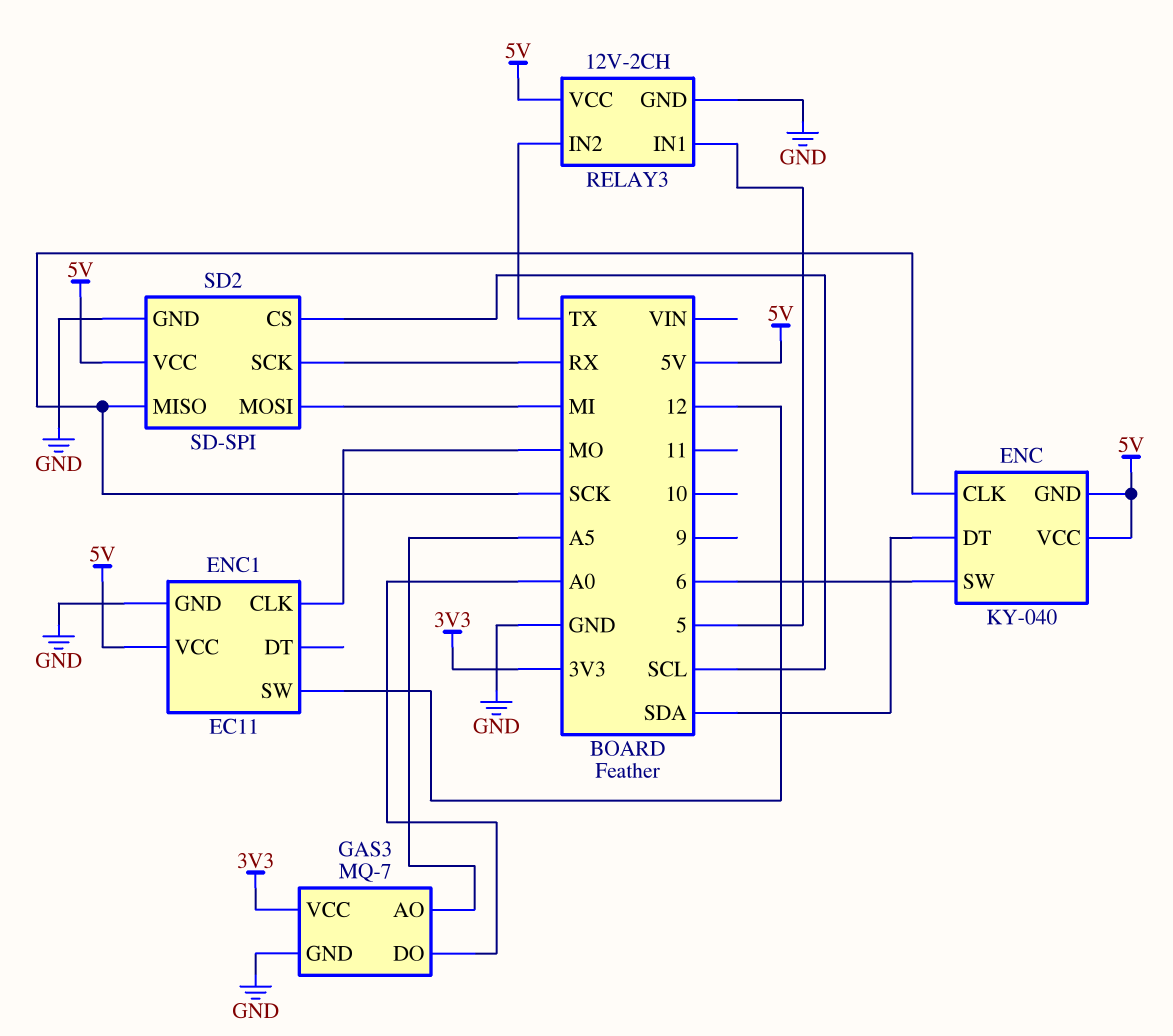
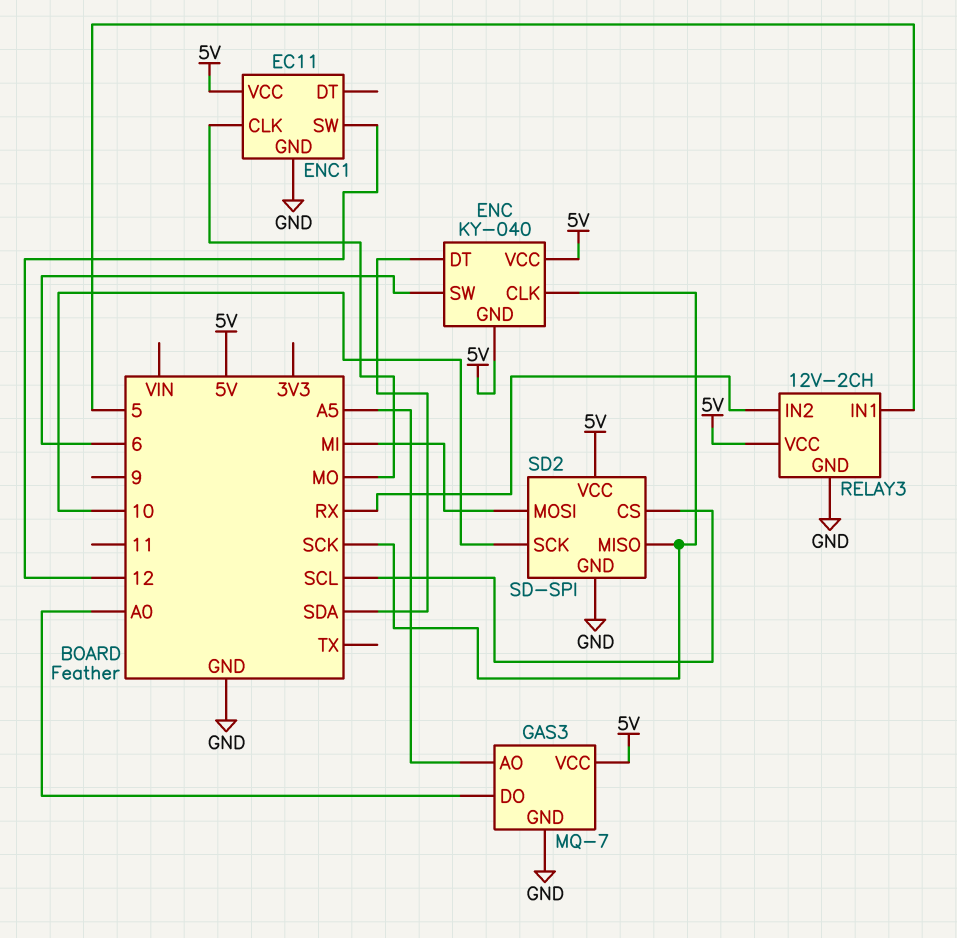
GAS3 pin VCC: 3V3 -> 5V
RELAY3 pin IN2: TX -> RX
SD2 pin SCK: RX -> 10

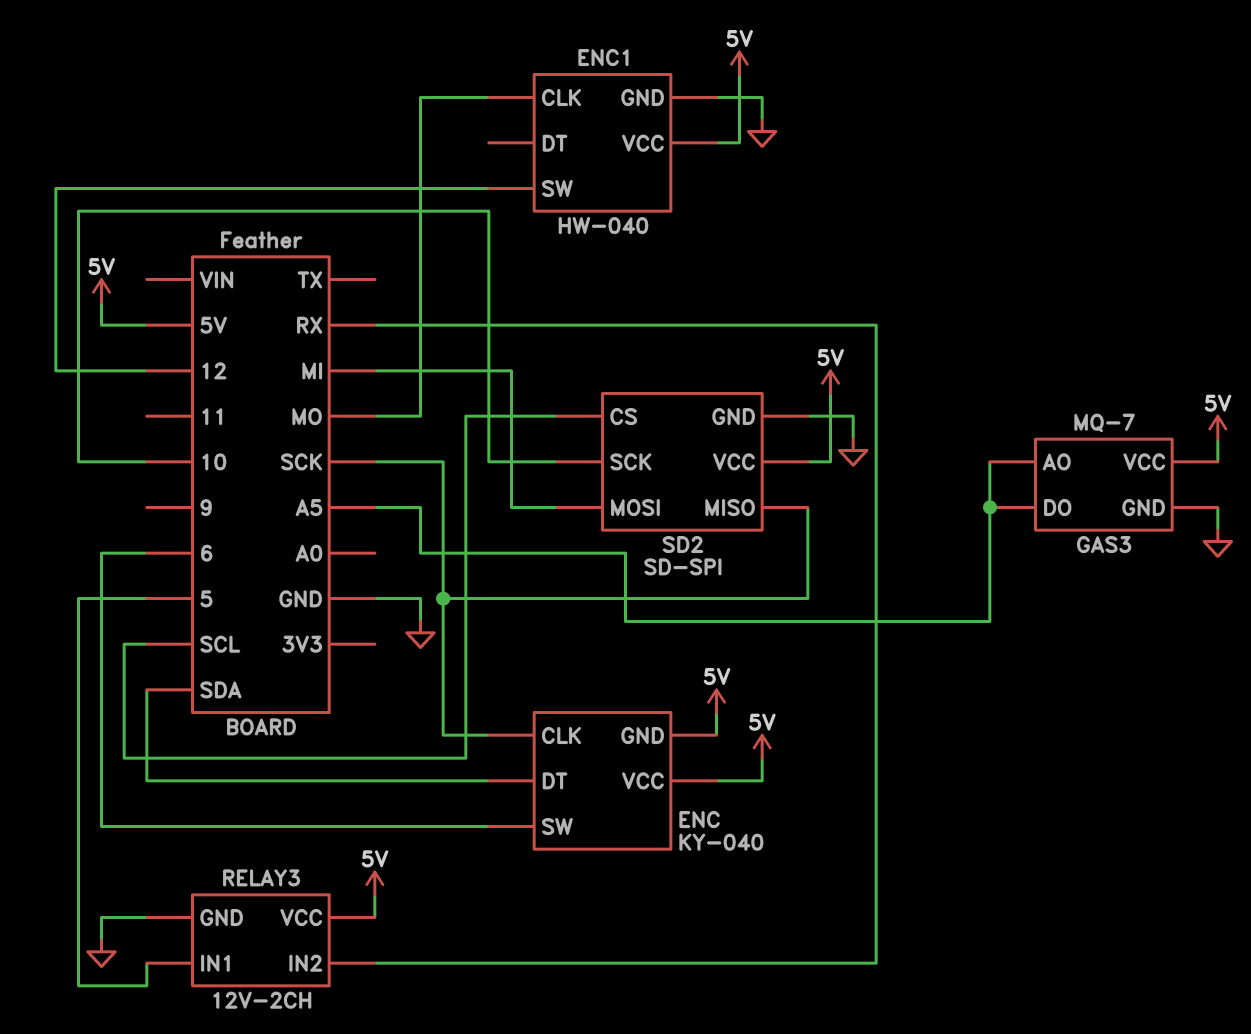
ENC1: EC11 -> HW-040
GAS3 pin DO: A0 -> A5

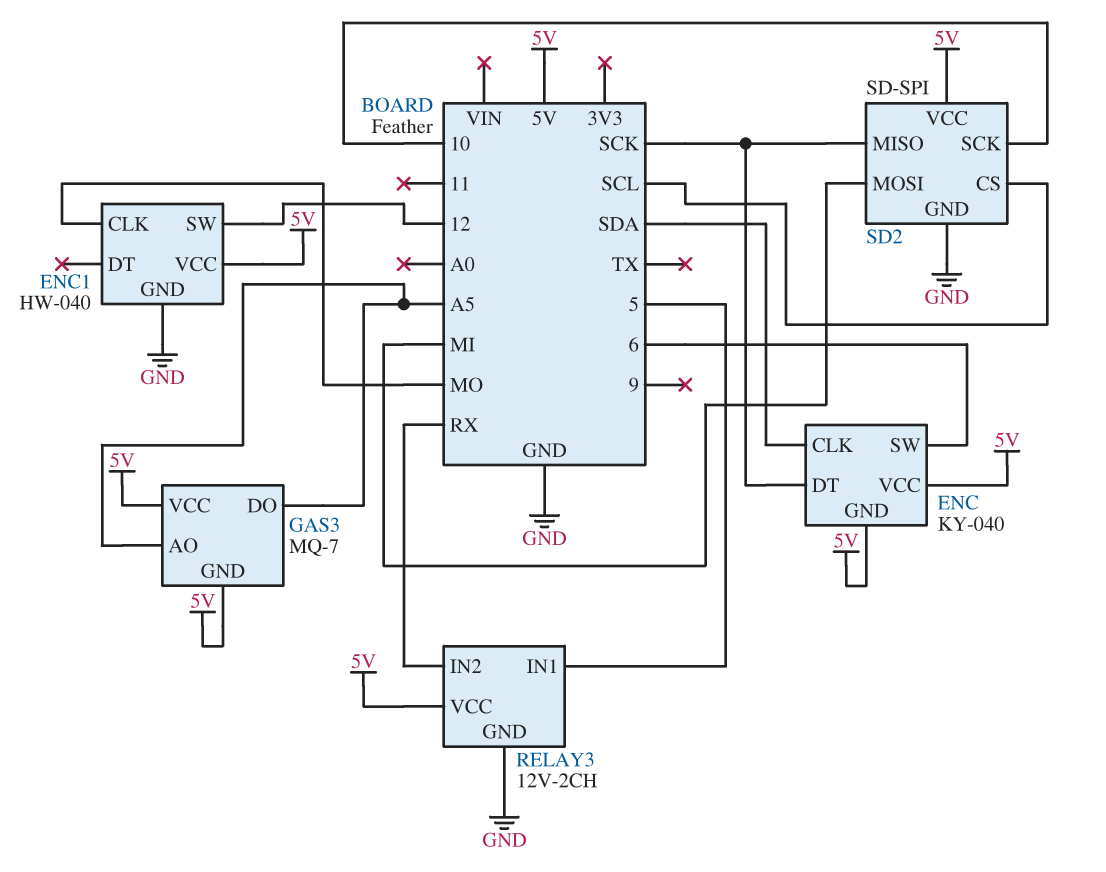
ENC pin CLK: SCK -> SDA
ENC pin DT: SDA -> SCK
GAS3 pin GND: GND -> 5V

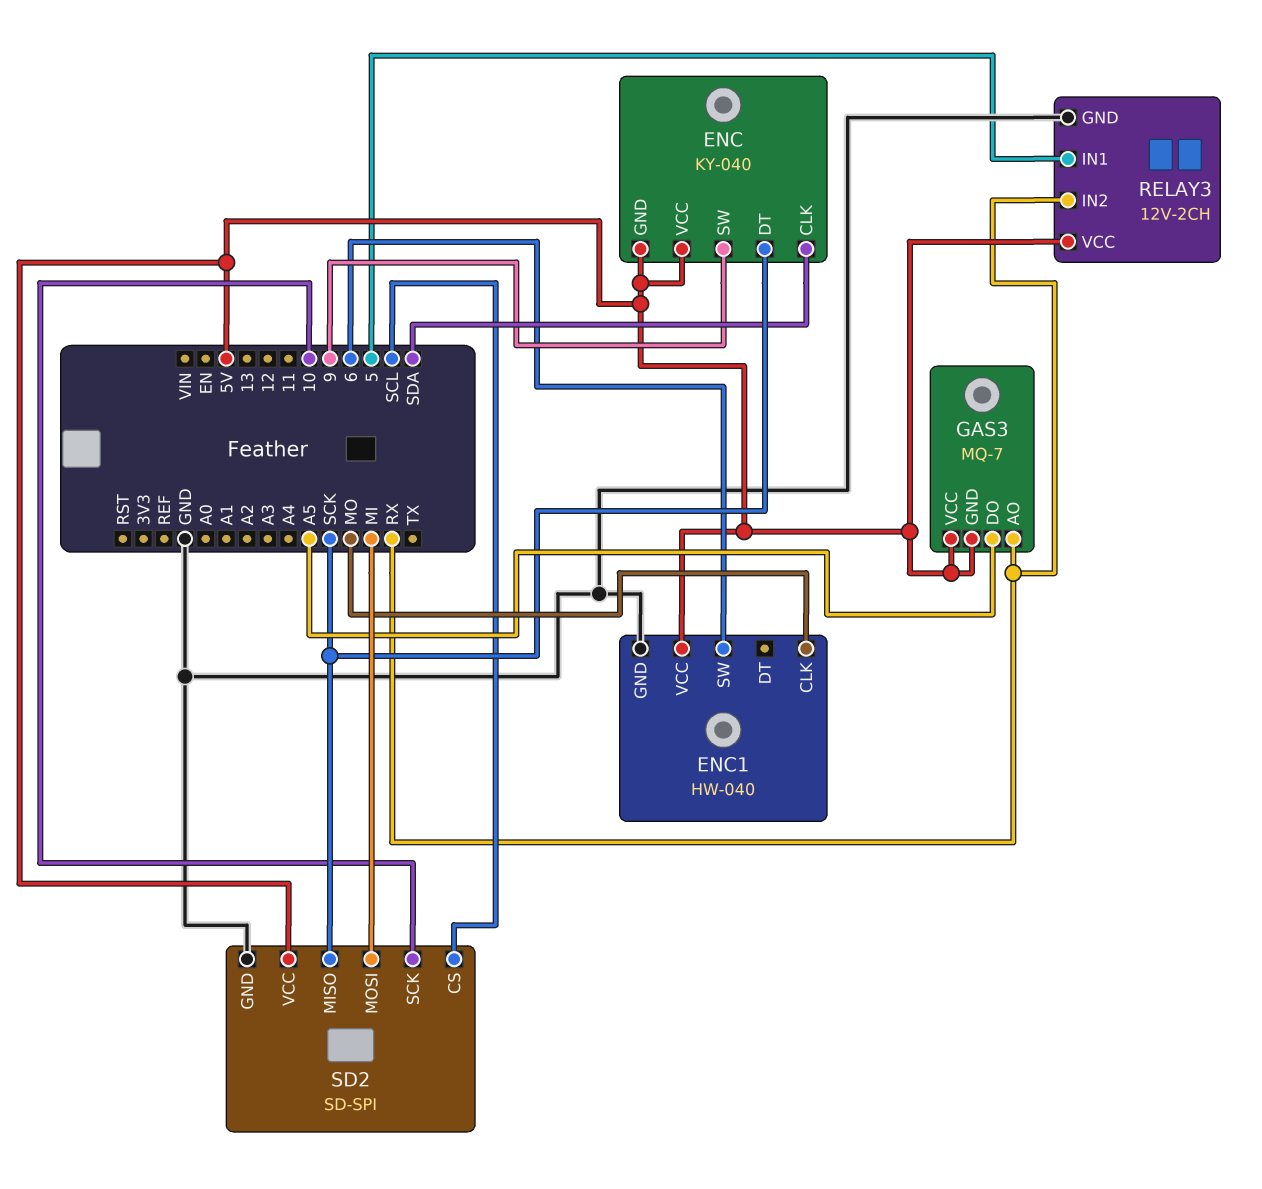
ENC pin SW: 6 -> 9
ENC1 pin SW: 12 -> 6
GAS3 pin AO: A5 -> RX

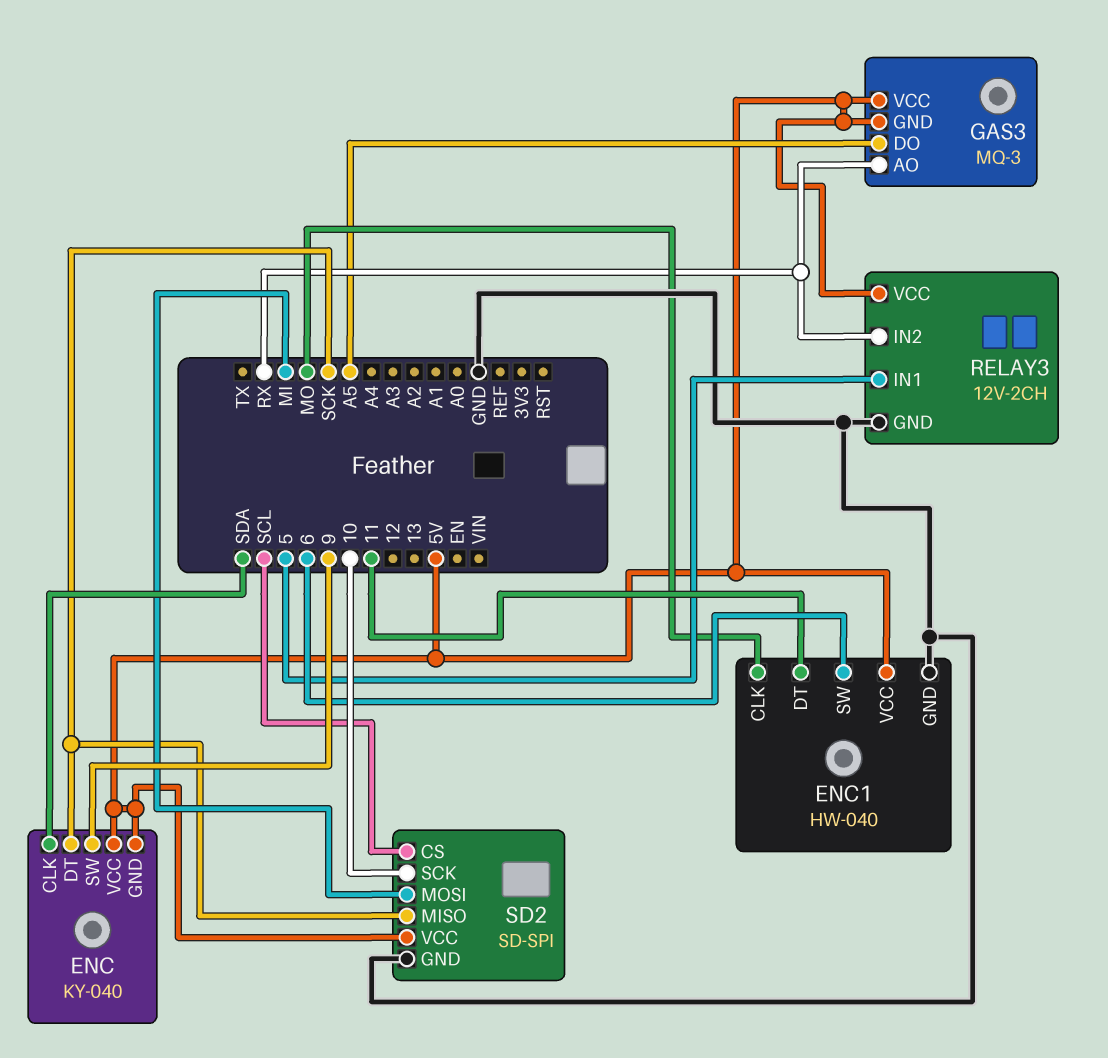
ENC1 pin DT: none -> 11
GAS3: MQ-7 -> MQ-3

